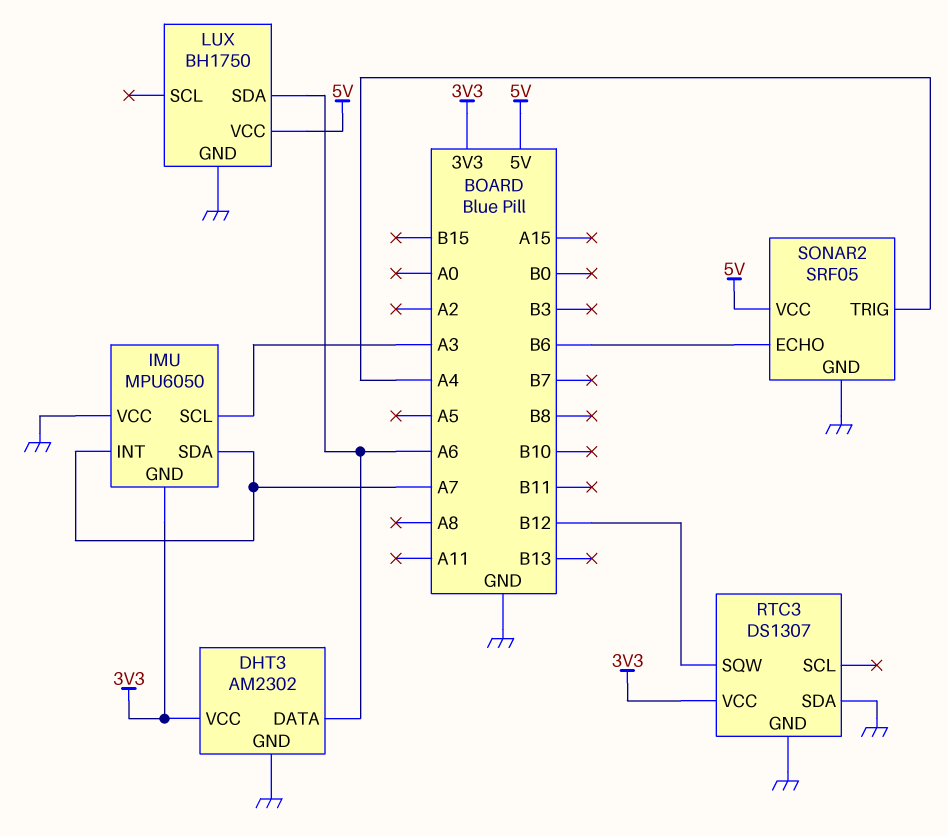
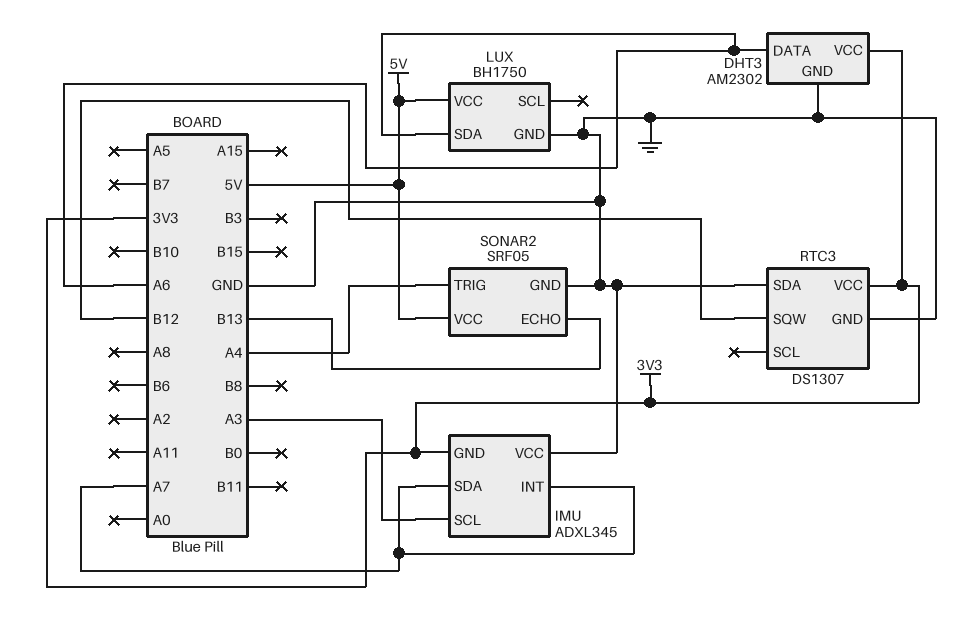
IMU: MPU6050 -> ADXL345
SONAR2 pin ECHO: B6 -> B13

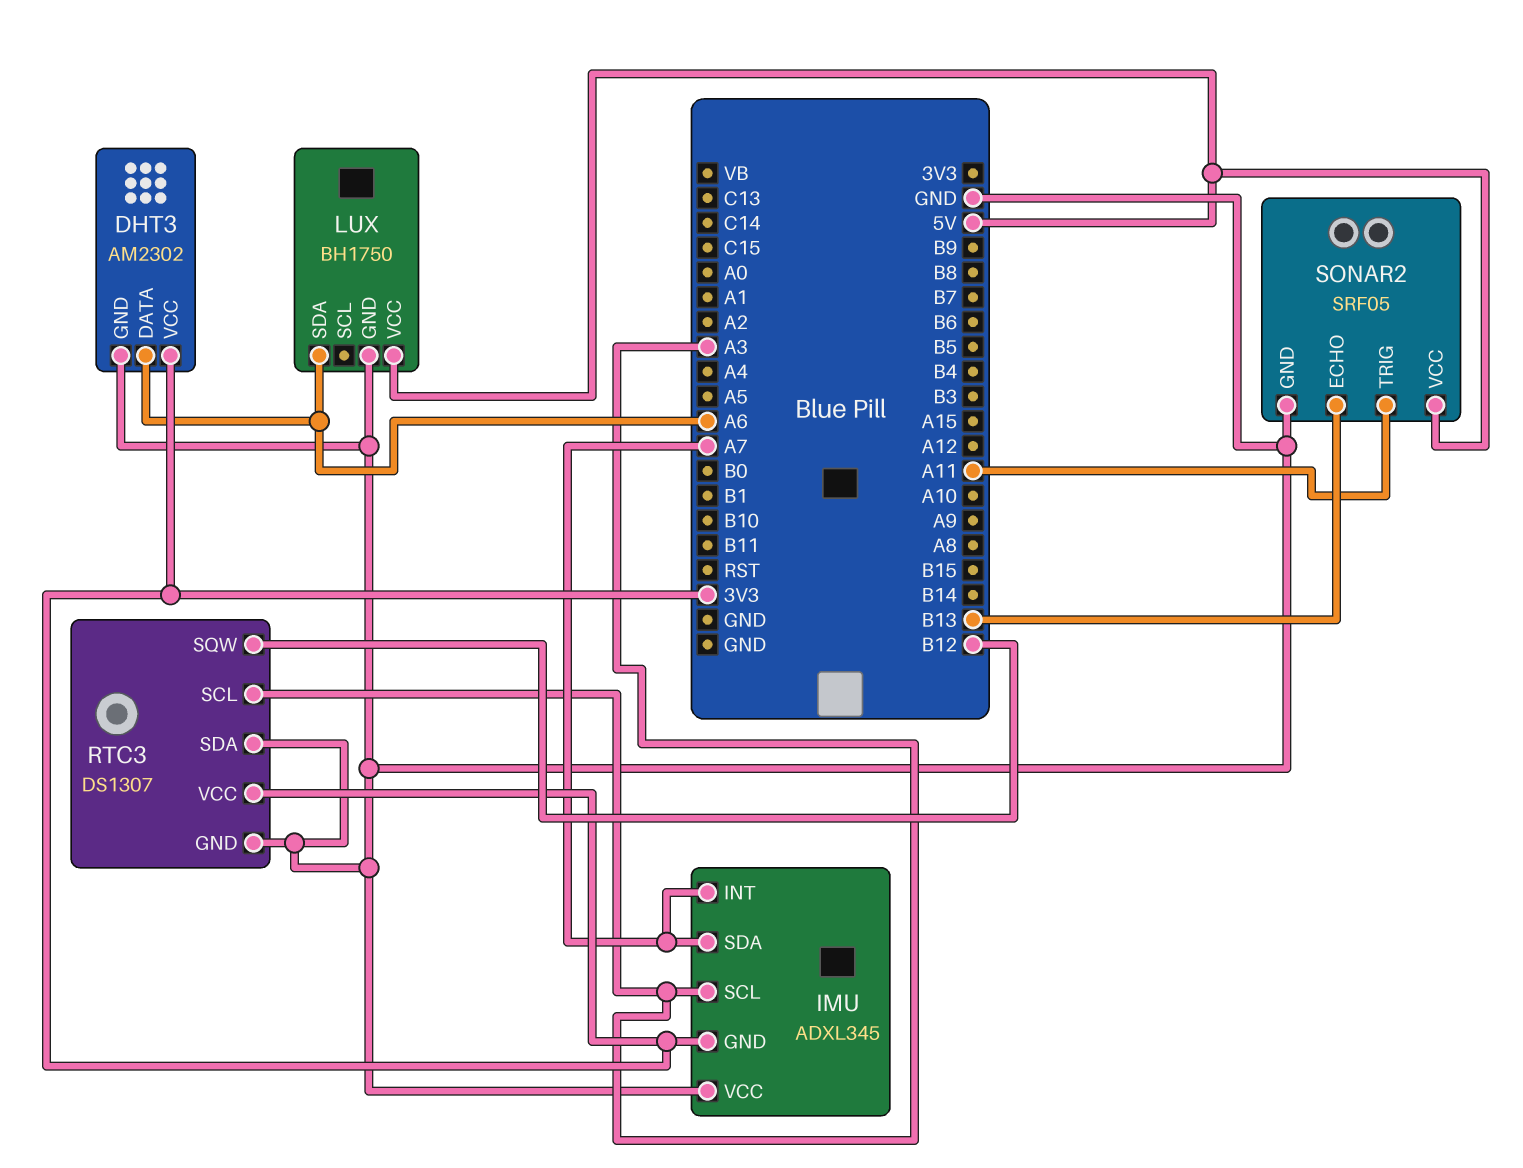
RTC3 pin SCL: none -> A3
SONAR2 pin TRIG: A4 -> A11

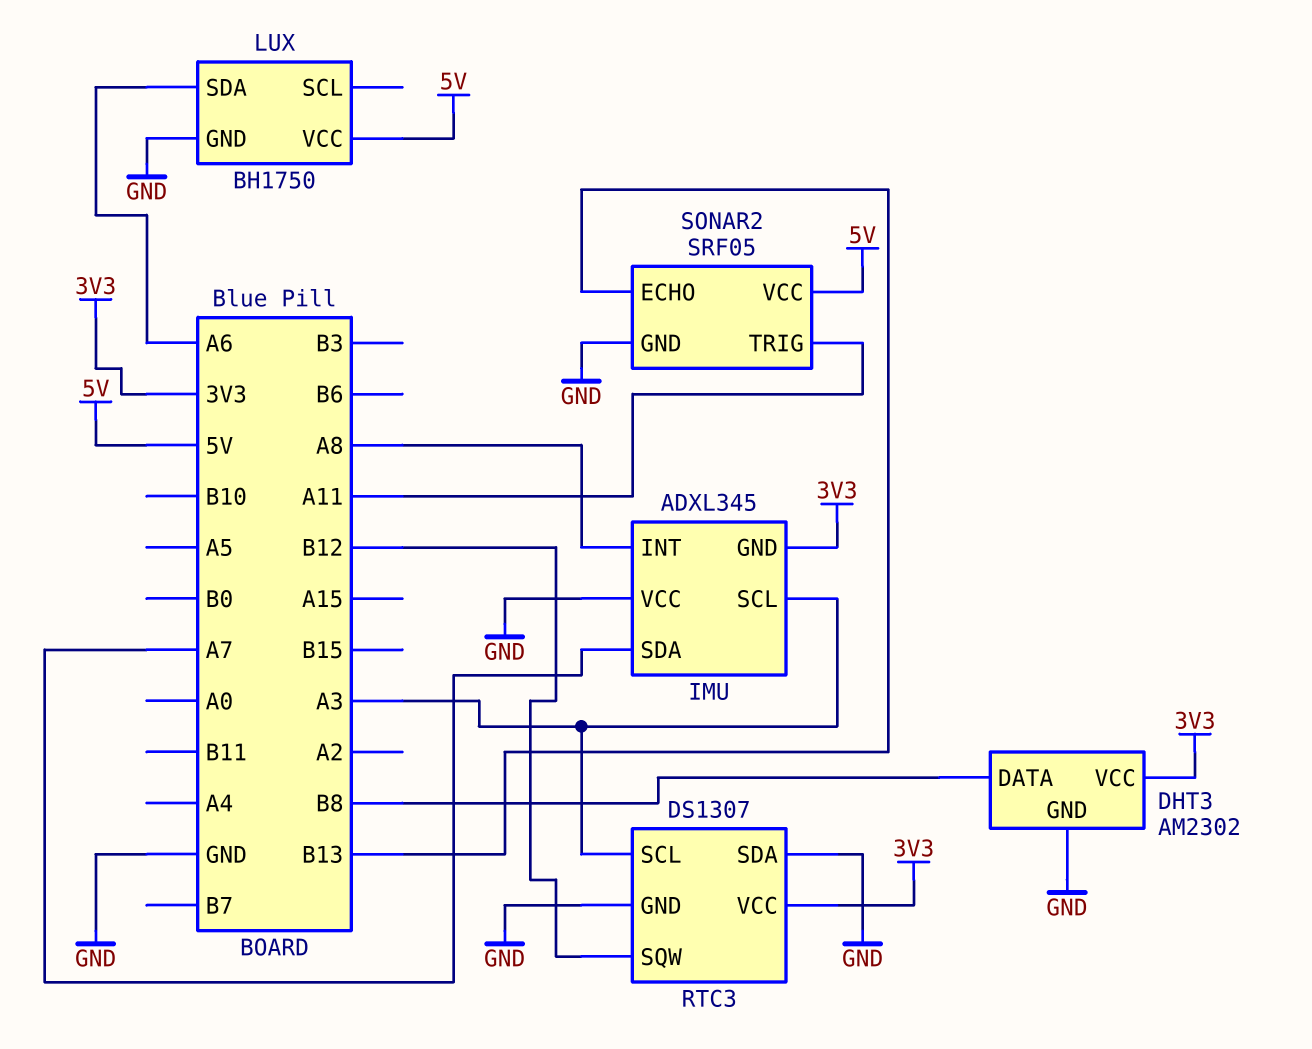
DHT3 pin DATA: A6 -> B8
IMU pin INT: A7 -> A8

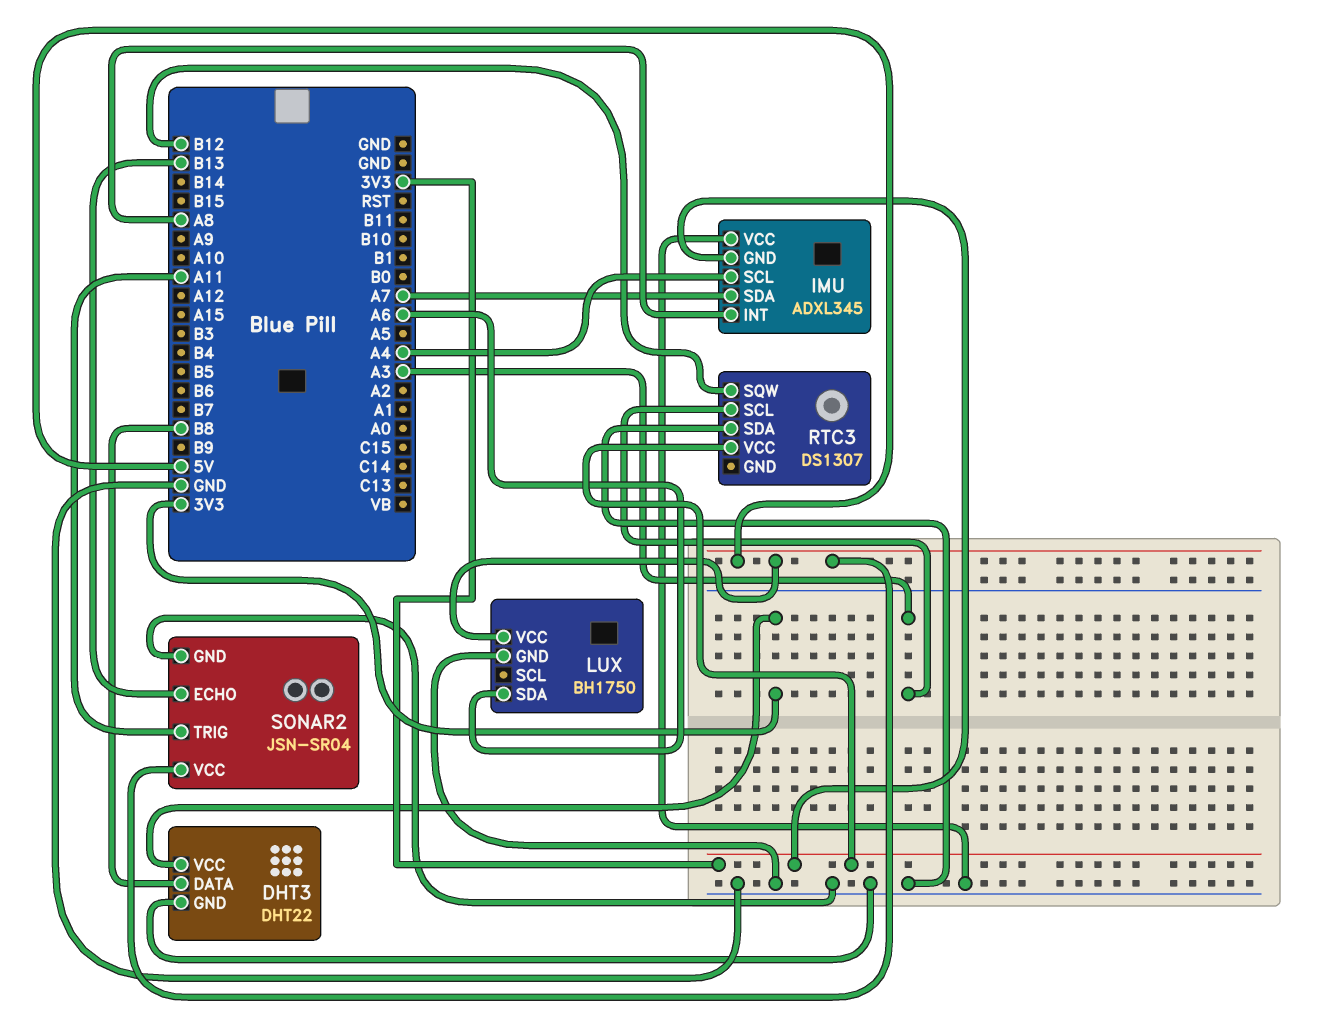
DHT3: AM2302 -> DHT22
IMU pin SCL: A3 -> A4
RTC3 pin GND: GND -> none
SONAR2: SRF05 -> JSN-SR04

